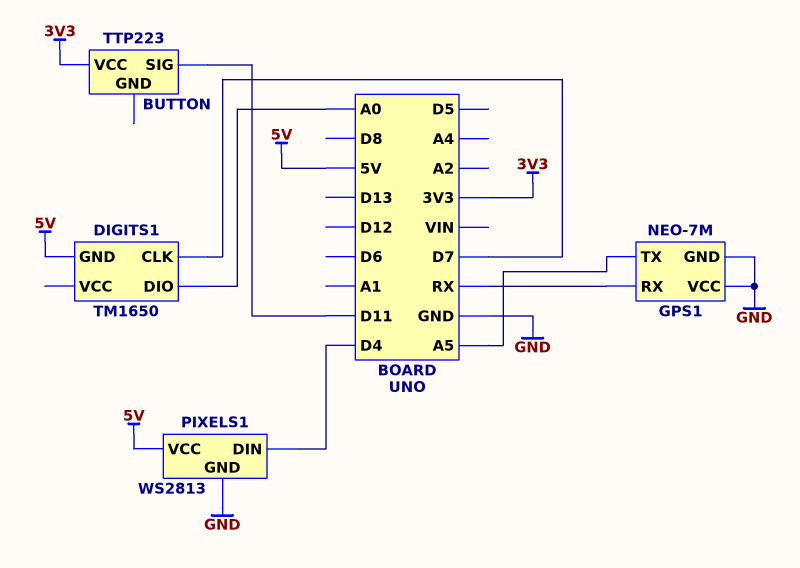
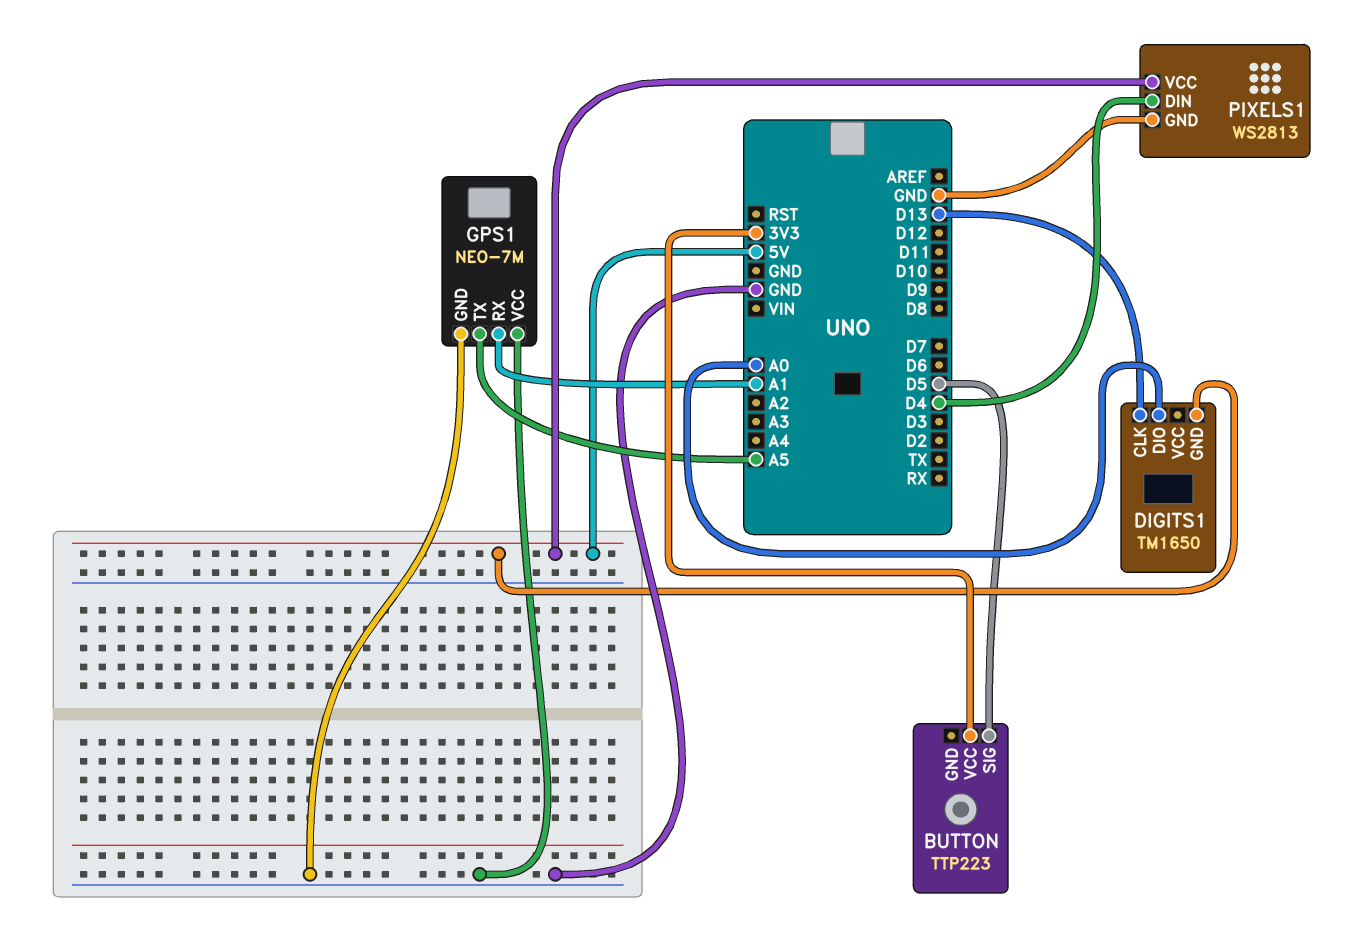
BUTTON pin SIG: D11 -> D5
DIGITS1 pin CLK: D7 -> D13
GPS1 pin RX: RX -> A1

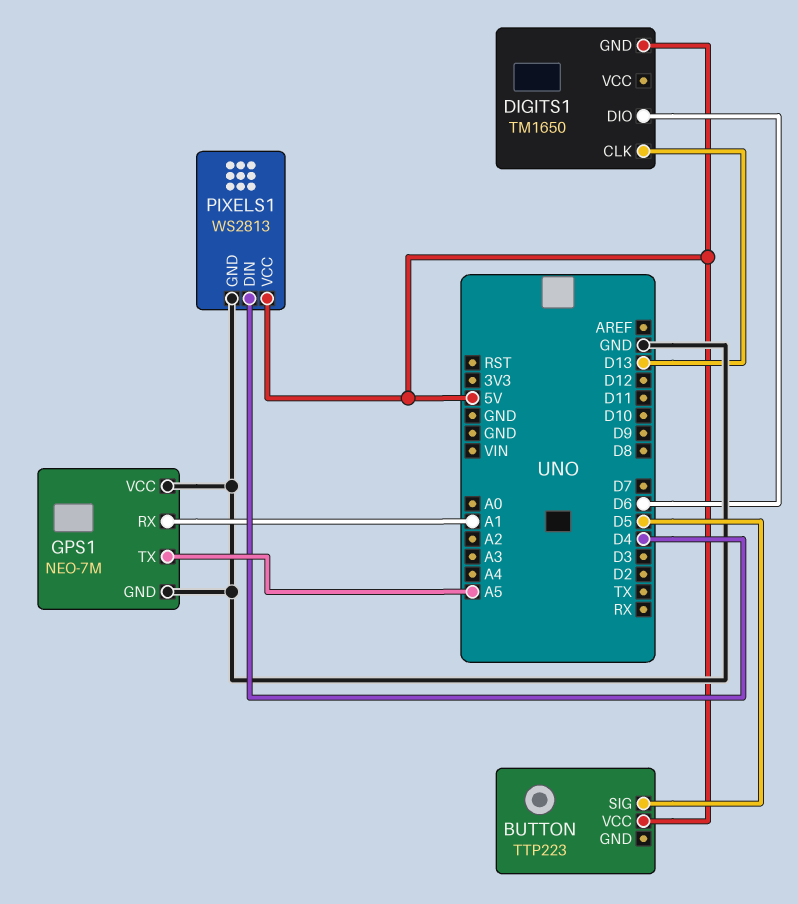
BUTTON pin VCC: 3V3 -> 5V
DIGITS1 pin DIO: A0 -> D6

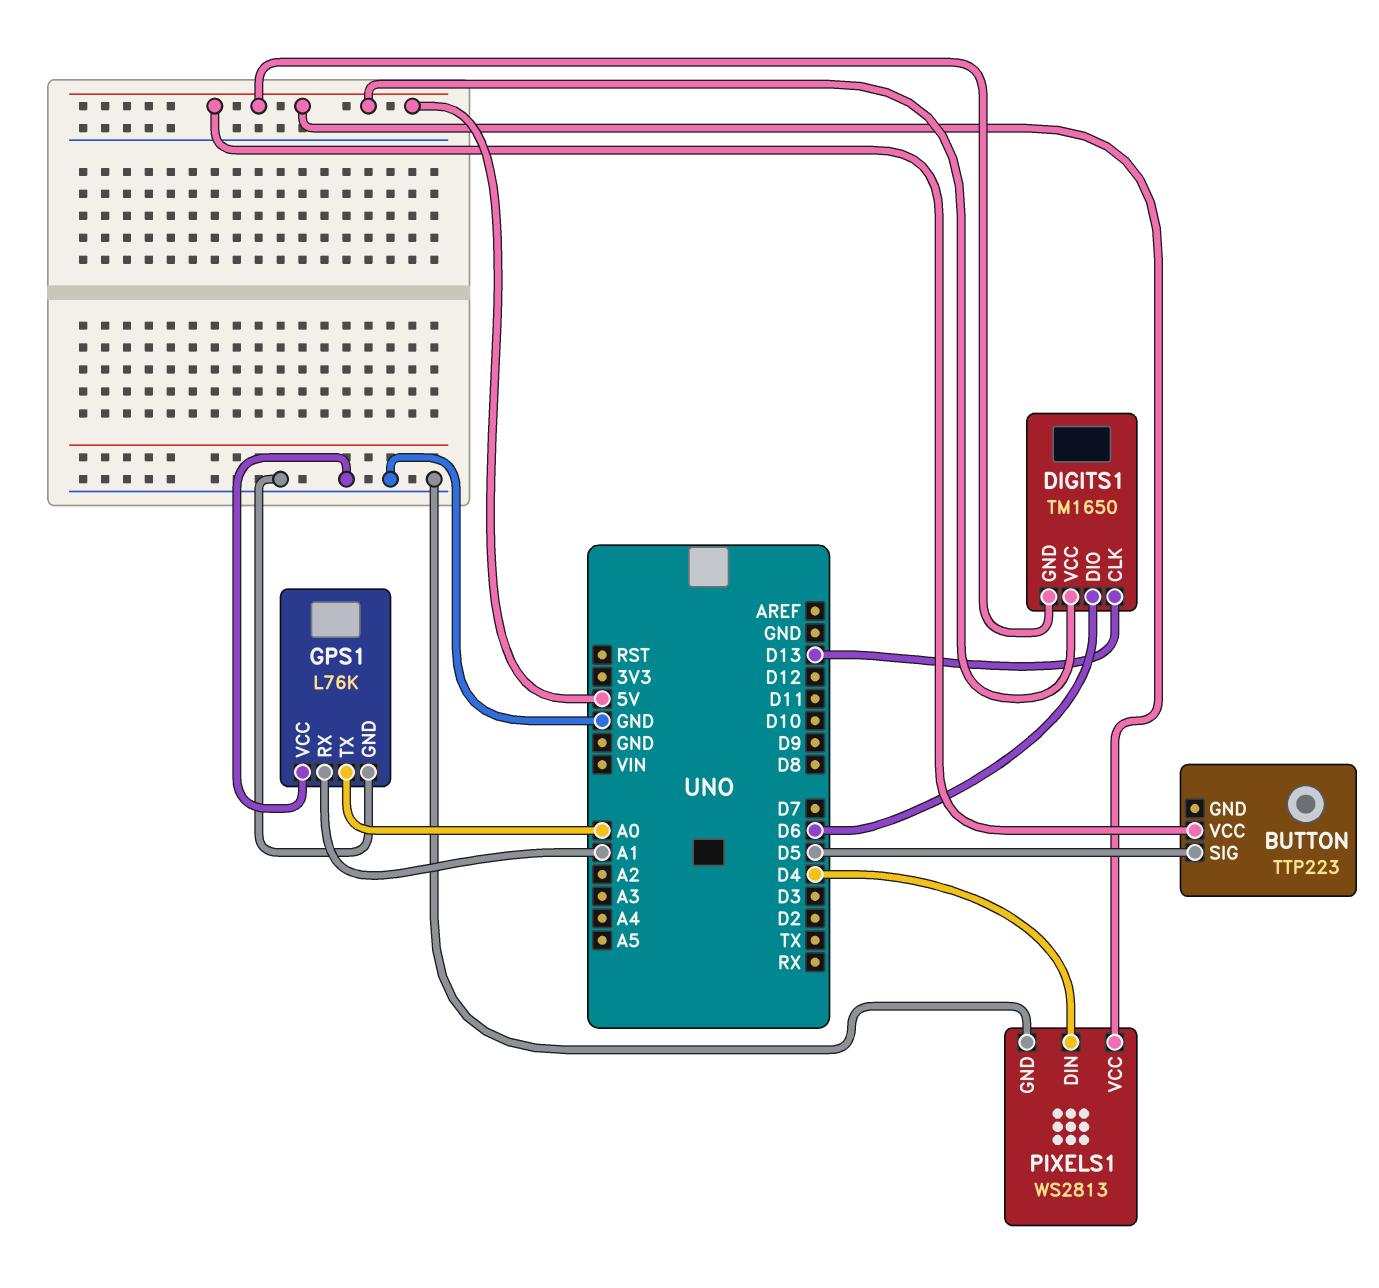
DIGITS1 pin VCC: none -> 5V
GPS1: NEO-7M -> L76K
GPS1 pin TX: A5 -> A0

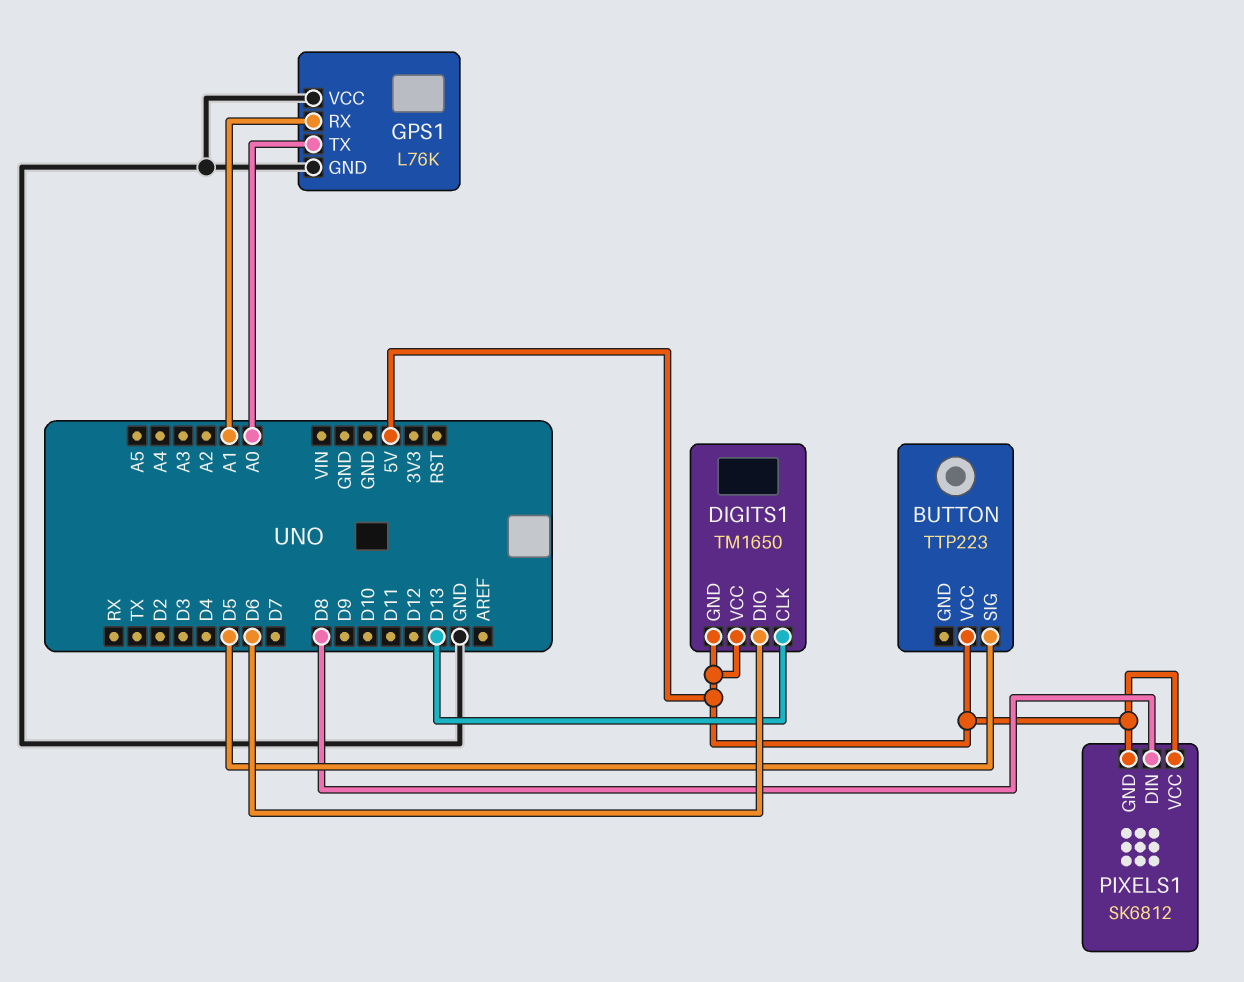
PIXELS1: WS2813 -> SK6812
PIXELS1 pin DIN: D4 -> D8
PIXELS1 pin GND: GND -> 5V

